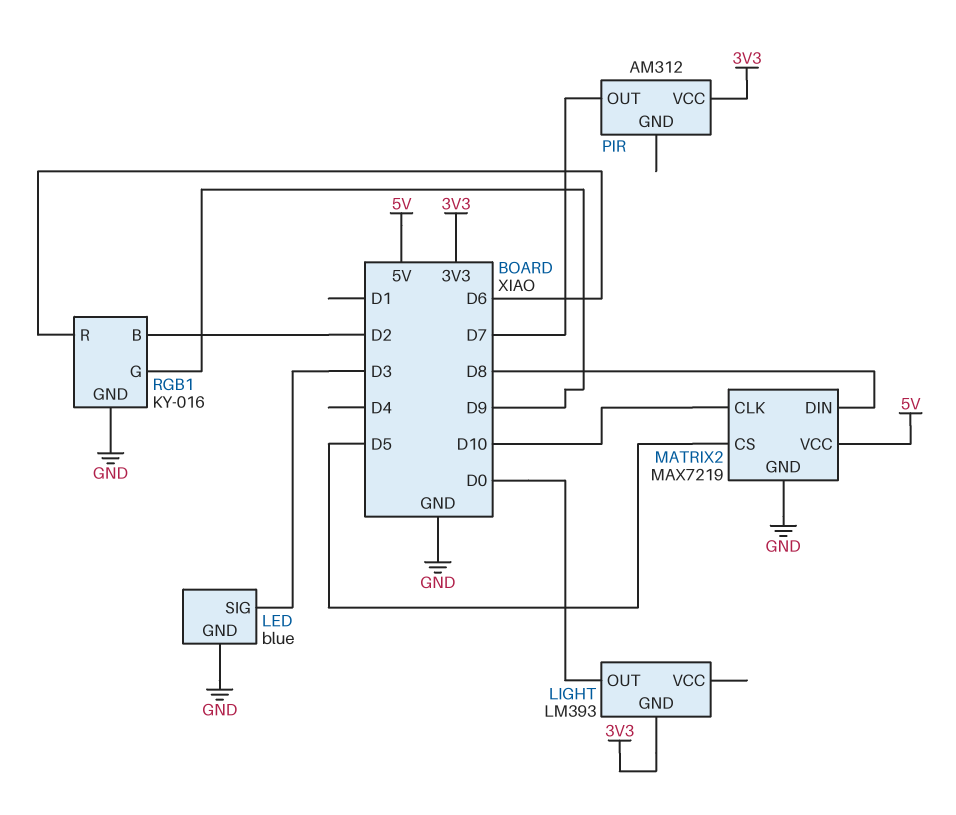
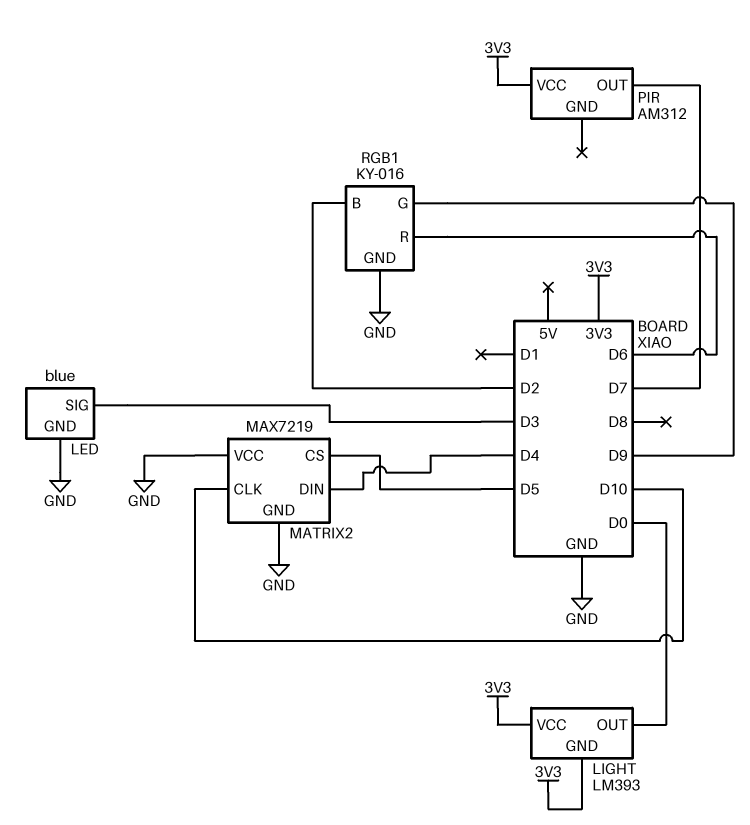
LIGHT pin VCC: none -> 3V3
MATRIX2 pin DIN: D8 -> D4
MATRIX2 pin VCC: 5V -> GND

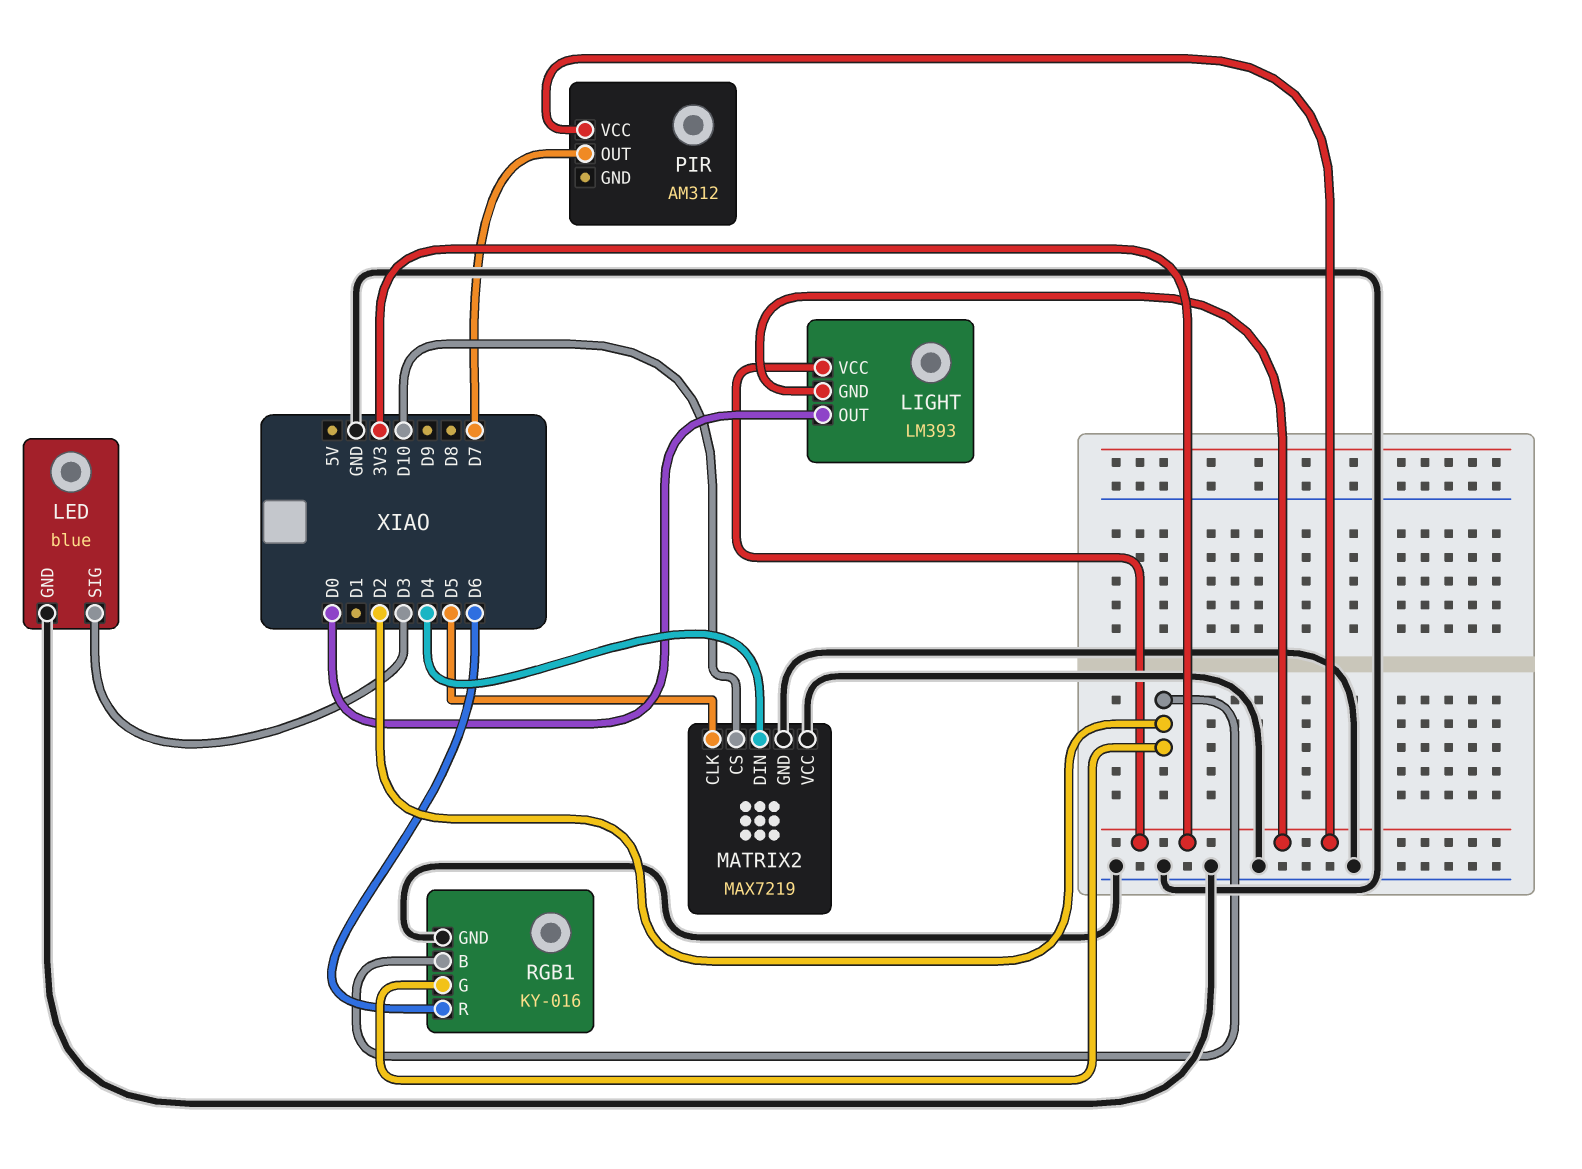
MATRIX2 pin CLK: D10 -> D5
MATRIX2 pin CS: D5 -> D10
RGB1 pin G: D9 -> D2

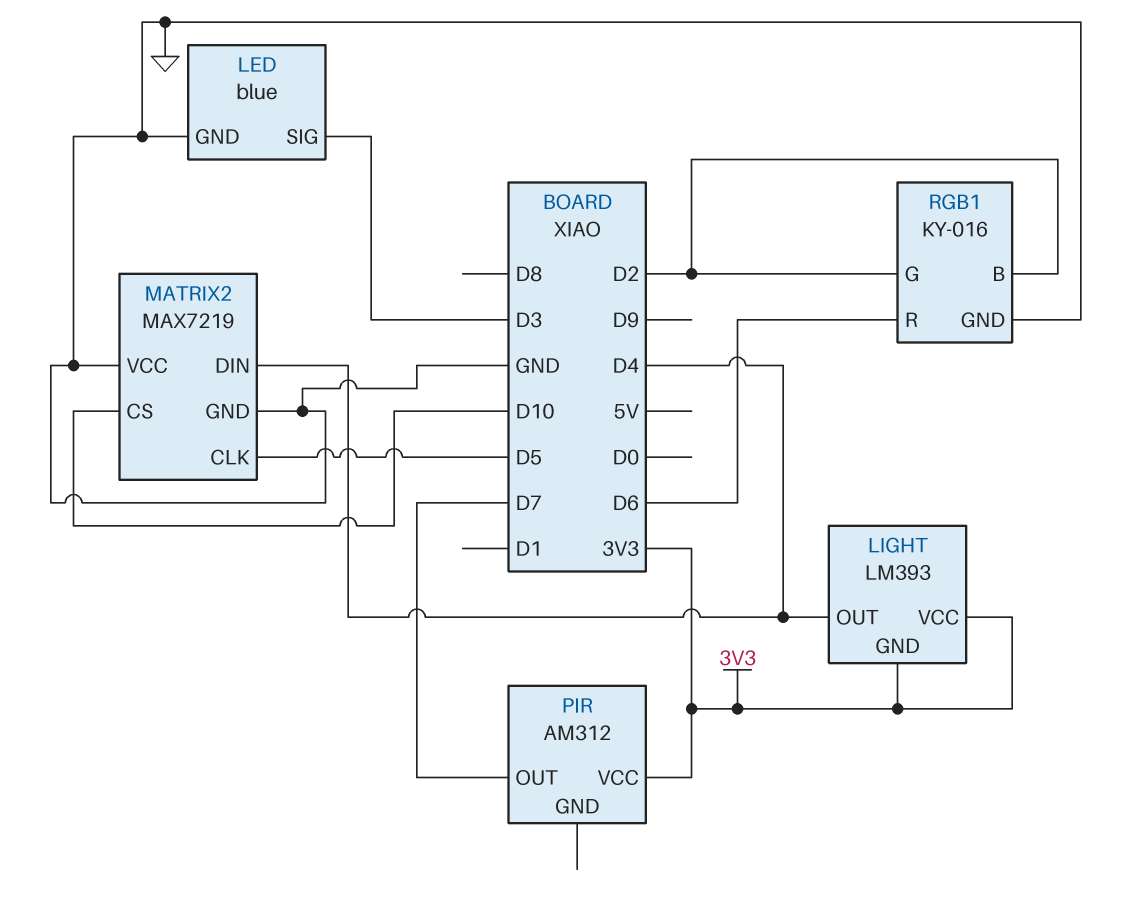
LIGHT pin OUT: D0 -> D4

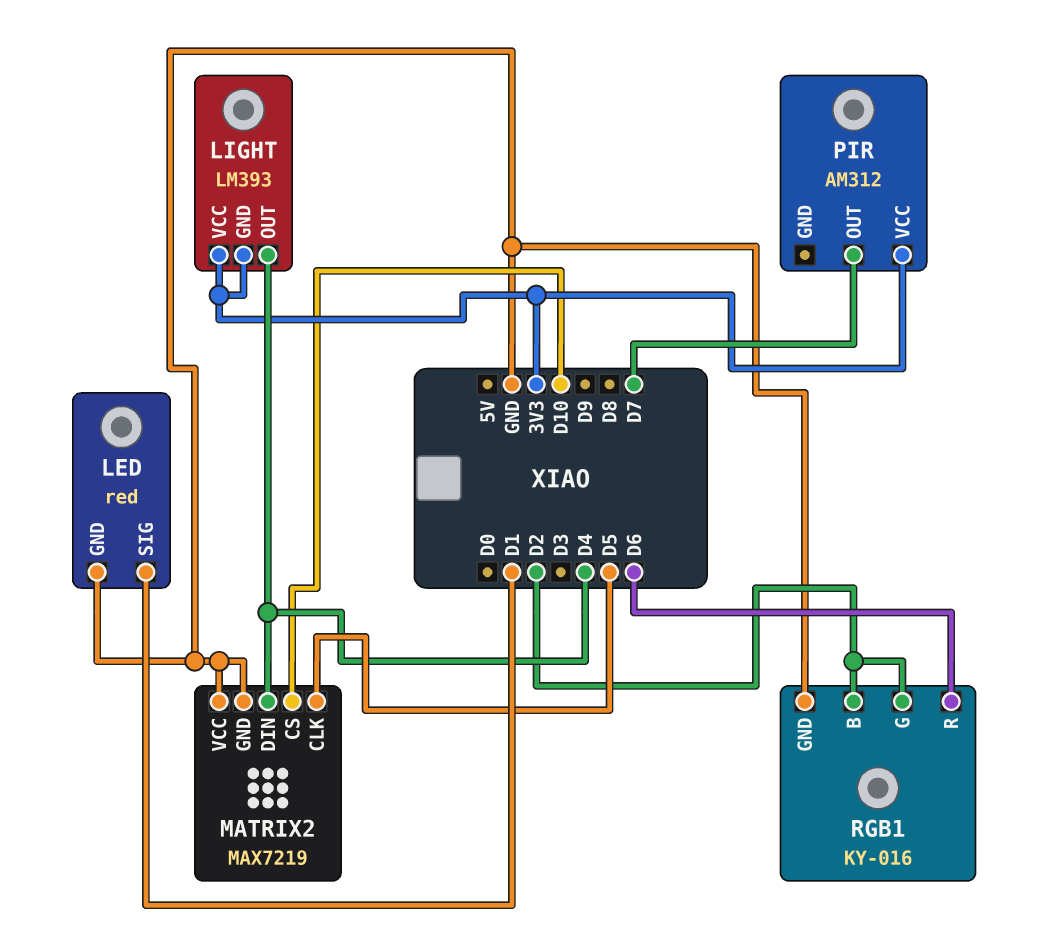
LED: blue -> red
LED pin SIG: D3 -> D1

